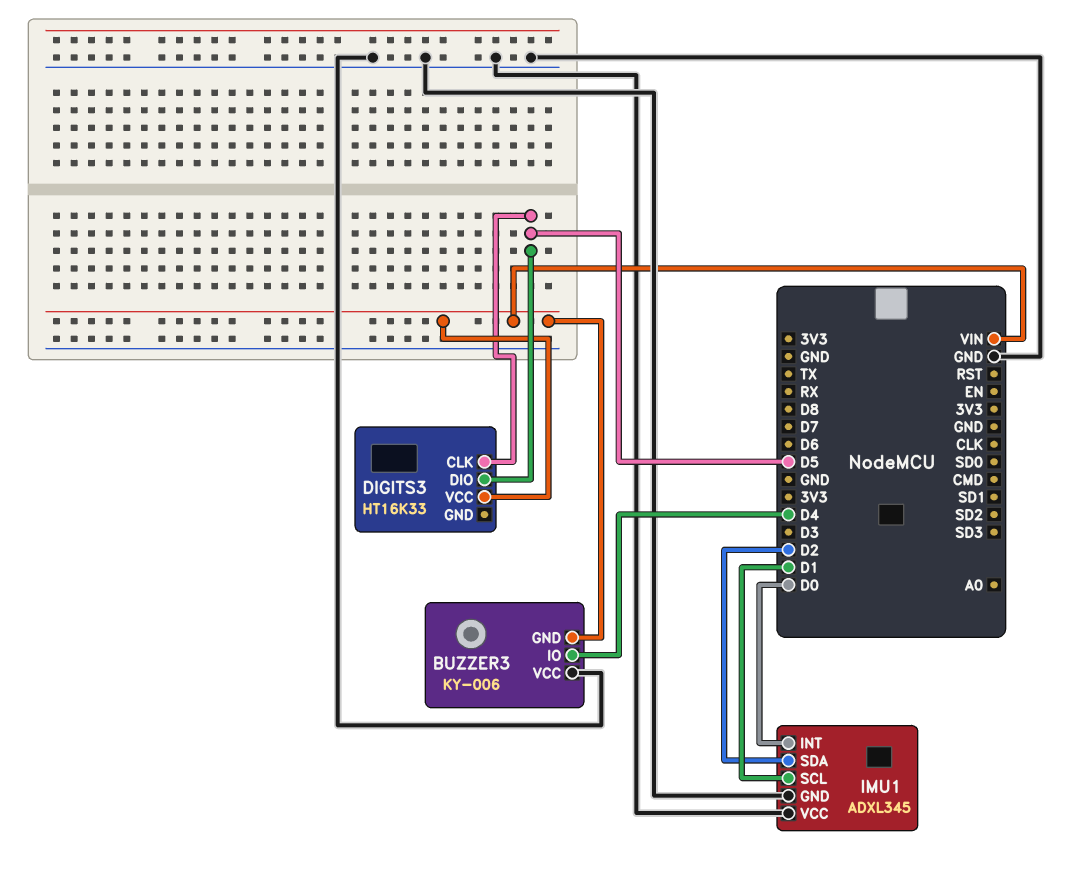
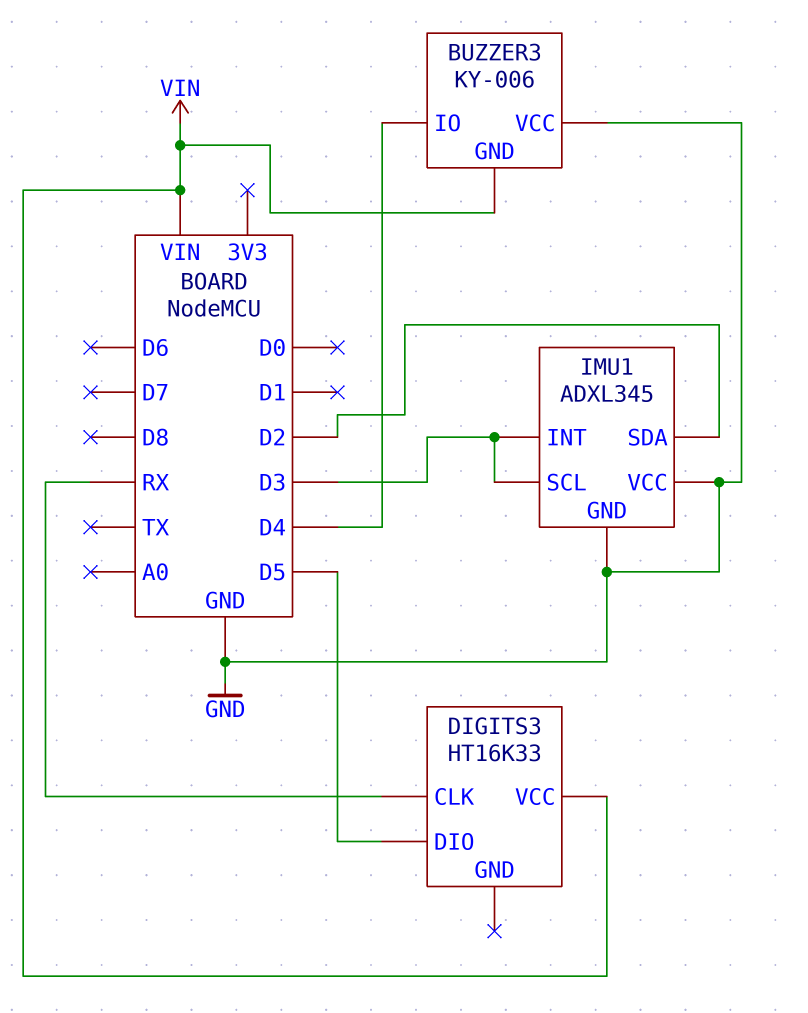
DIGITS3 pin CLK: D5 -> RX
IMU1 pin INT: D0 -> D3
IMU1 pin SCL: D1 -> D3

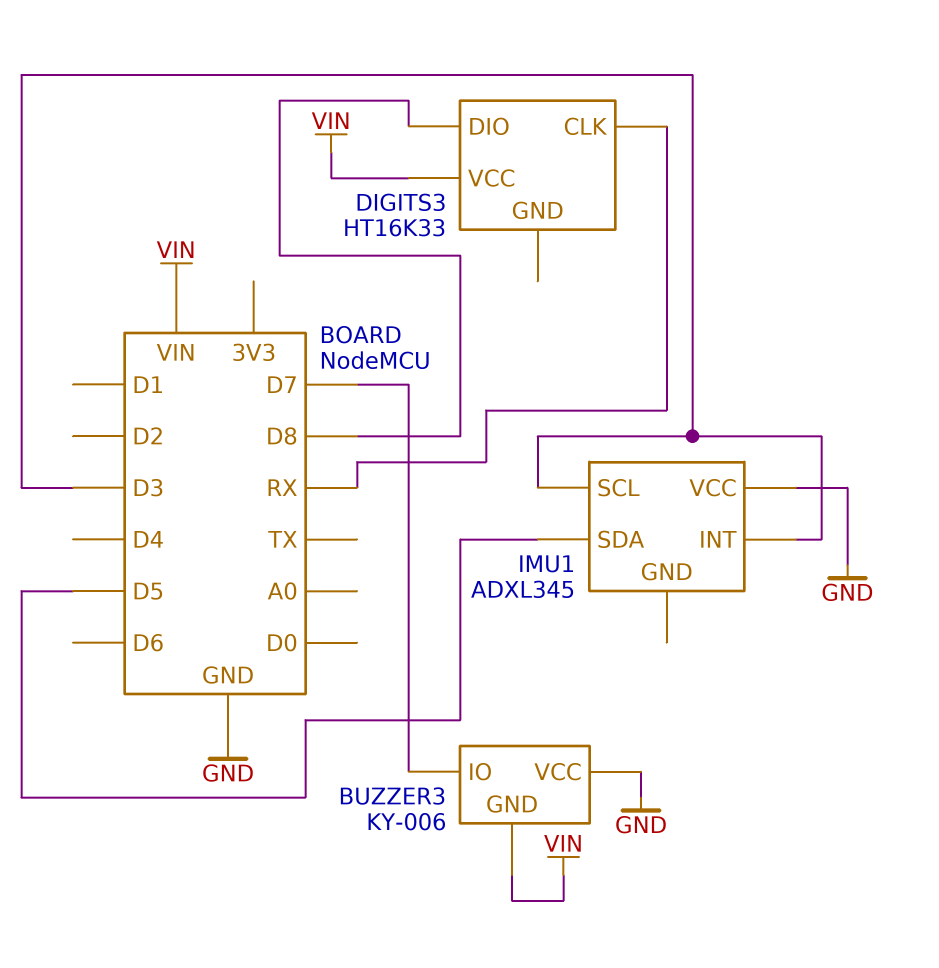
BUZZER3 pin IO: D4 -> D7
DIGITS3 pin DIO: D5 -> D8
IMU1 pin GND: GND -> none
IMU1 pin SDA: D2 -> D5

